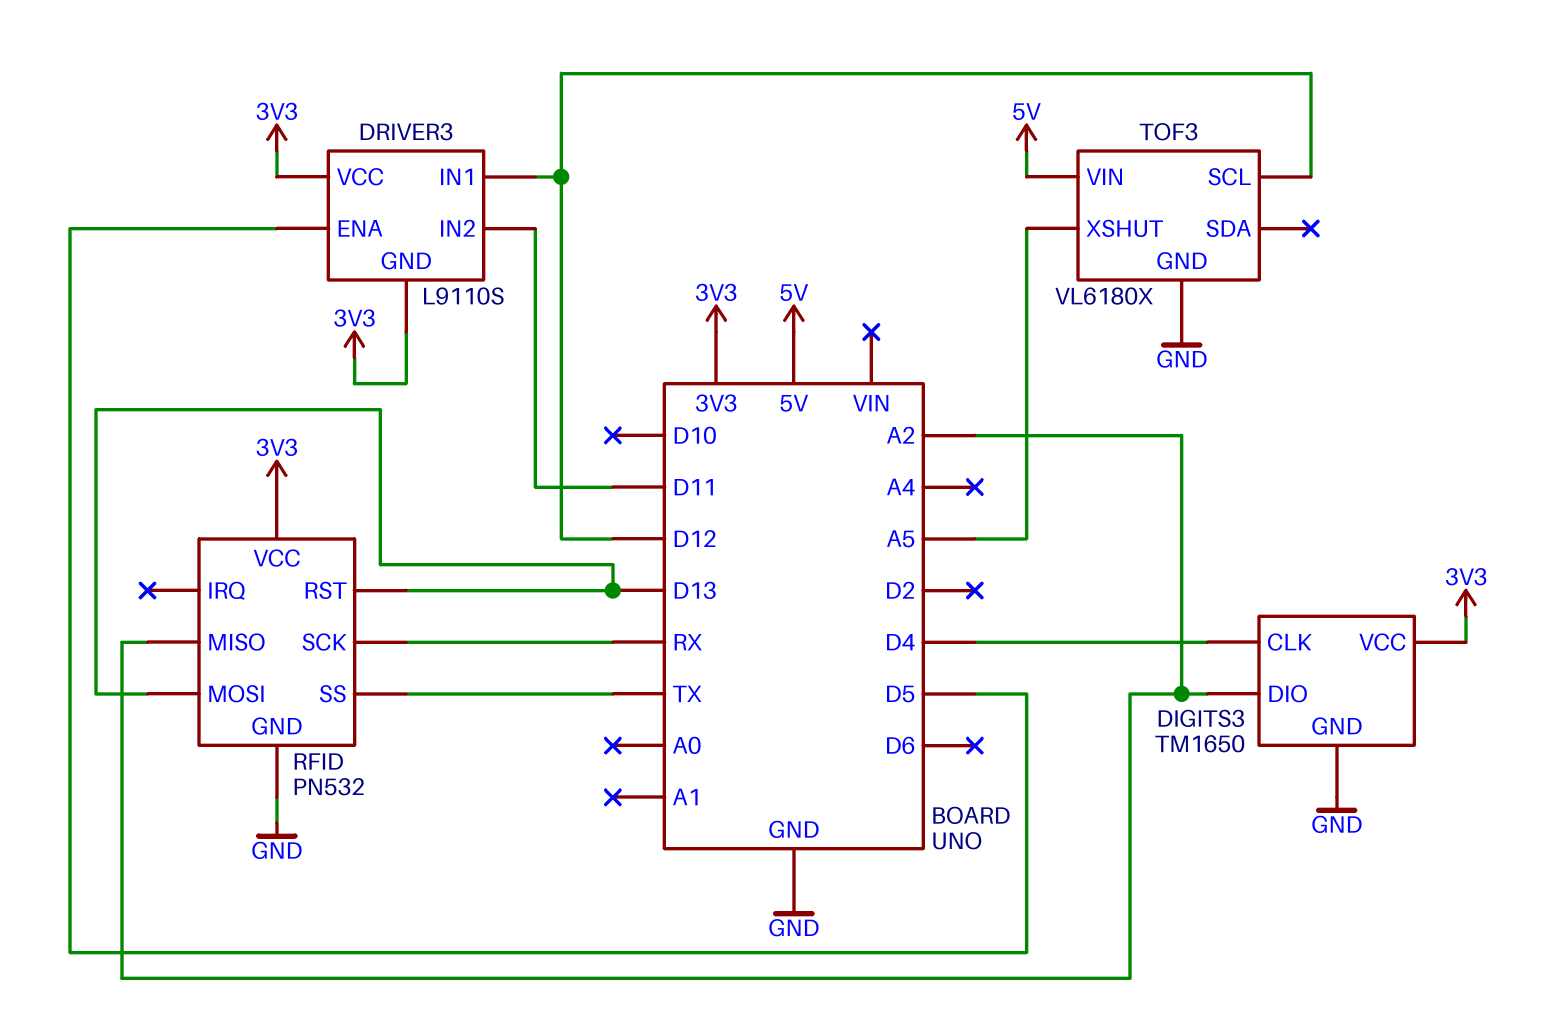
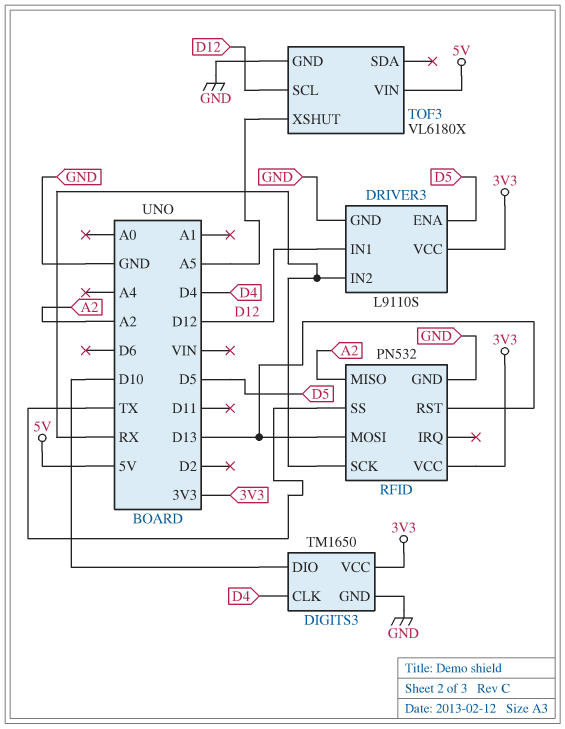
DIGITS3 pin DIO: A2 -> D10
DRIVER3 pin GND: 3V3 -> GND
DRIVER3 pin IN2: D11 -> RX

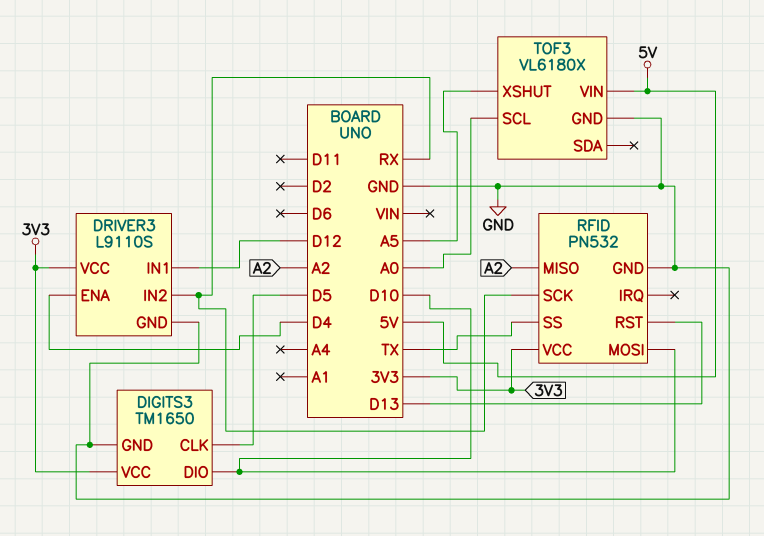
DIGITS3 pin CLK: D4 -> D5
DRIVER3 pin ENA: D5 -> D4
RFID pin MOSI: D13 -> D10
TOF3 pin SCL: D12 -> A0

